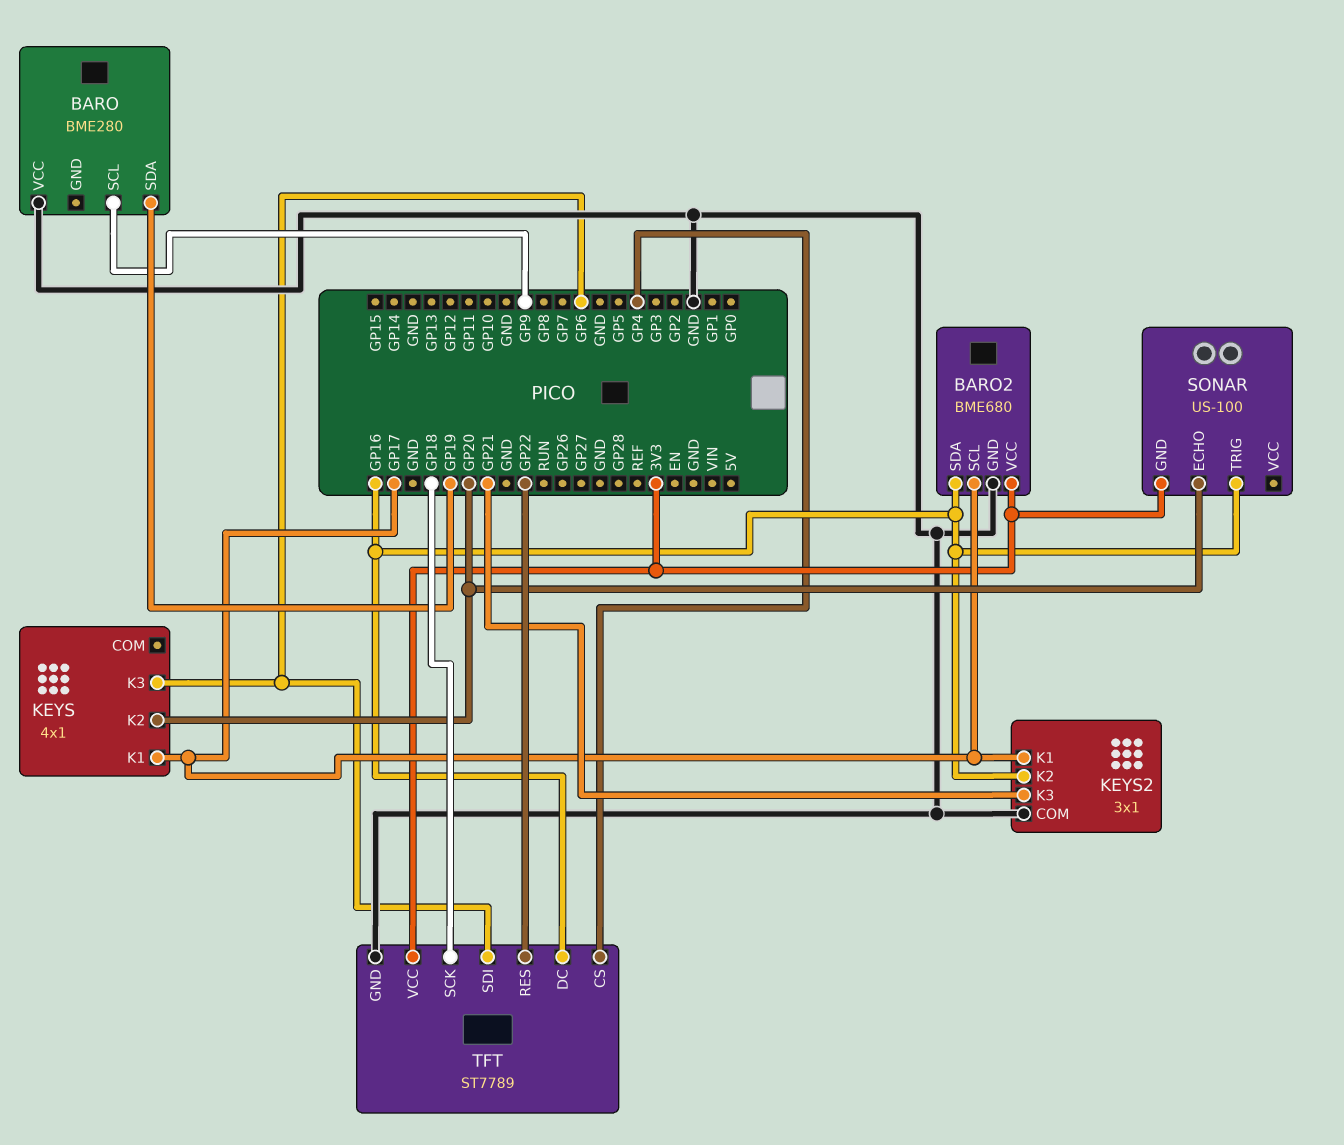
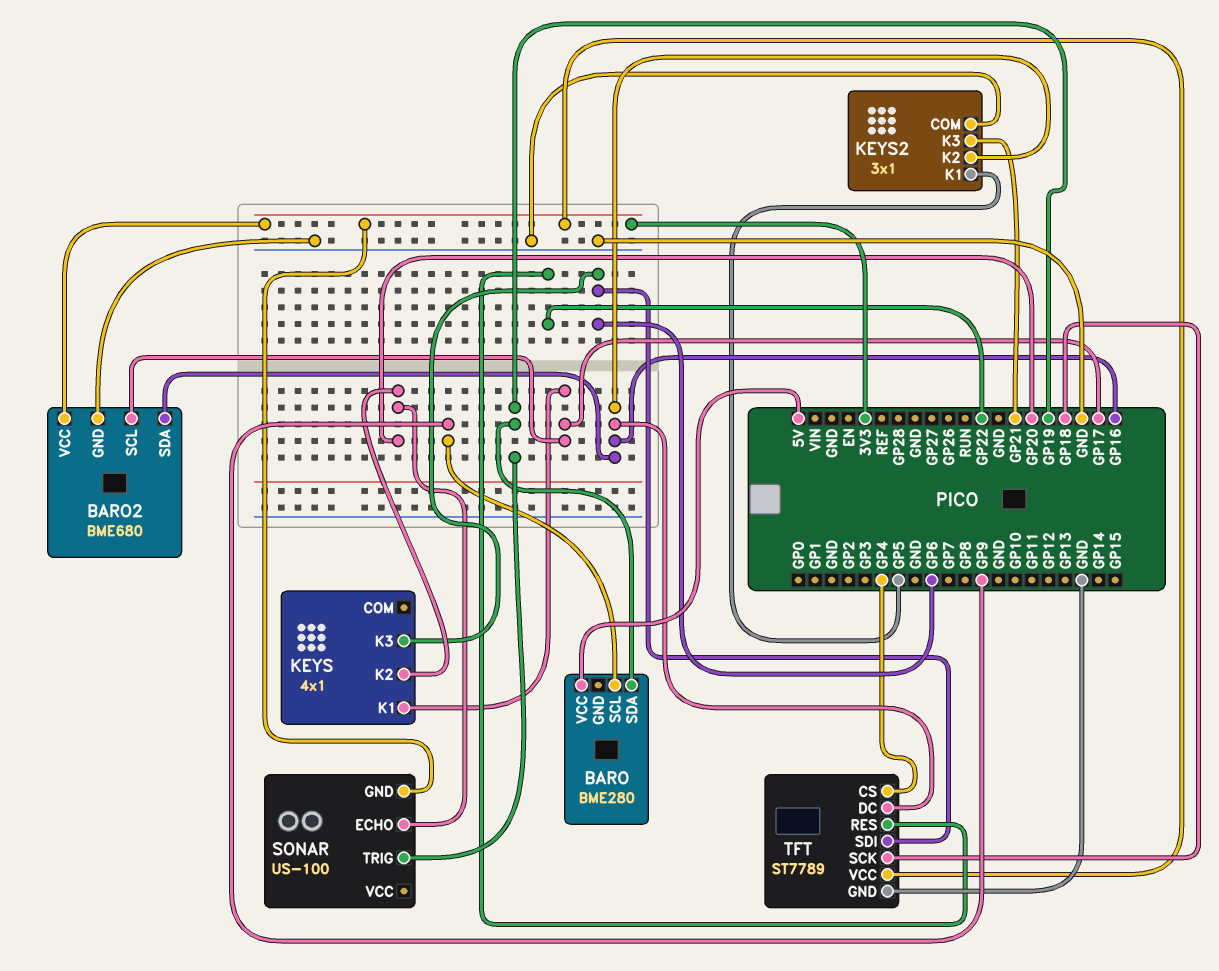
BARO pin VCC: GND -> 5V
KEYS2 pin K1: GP17 -> GP5
SONAR pin TRIG: GP16 -> GP19

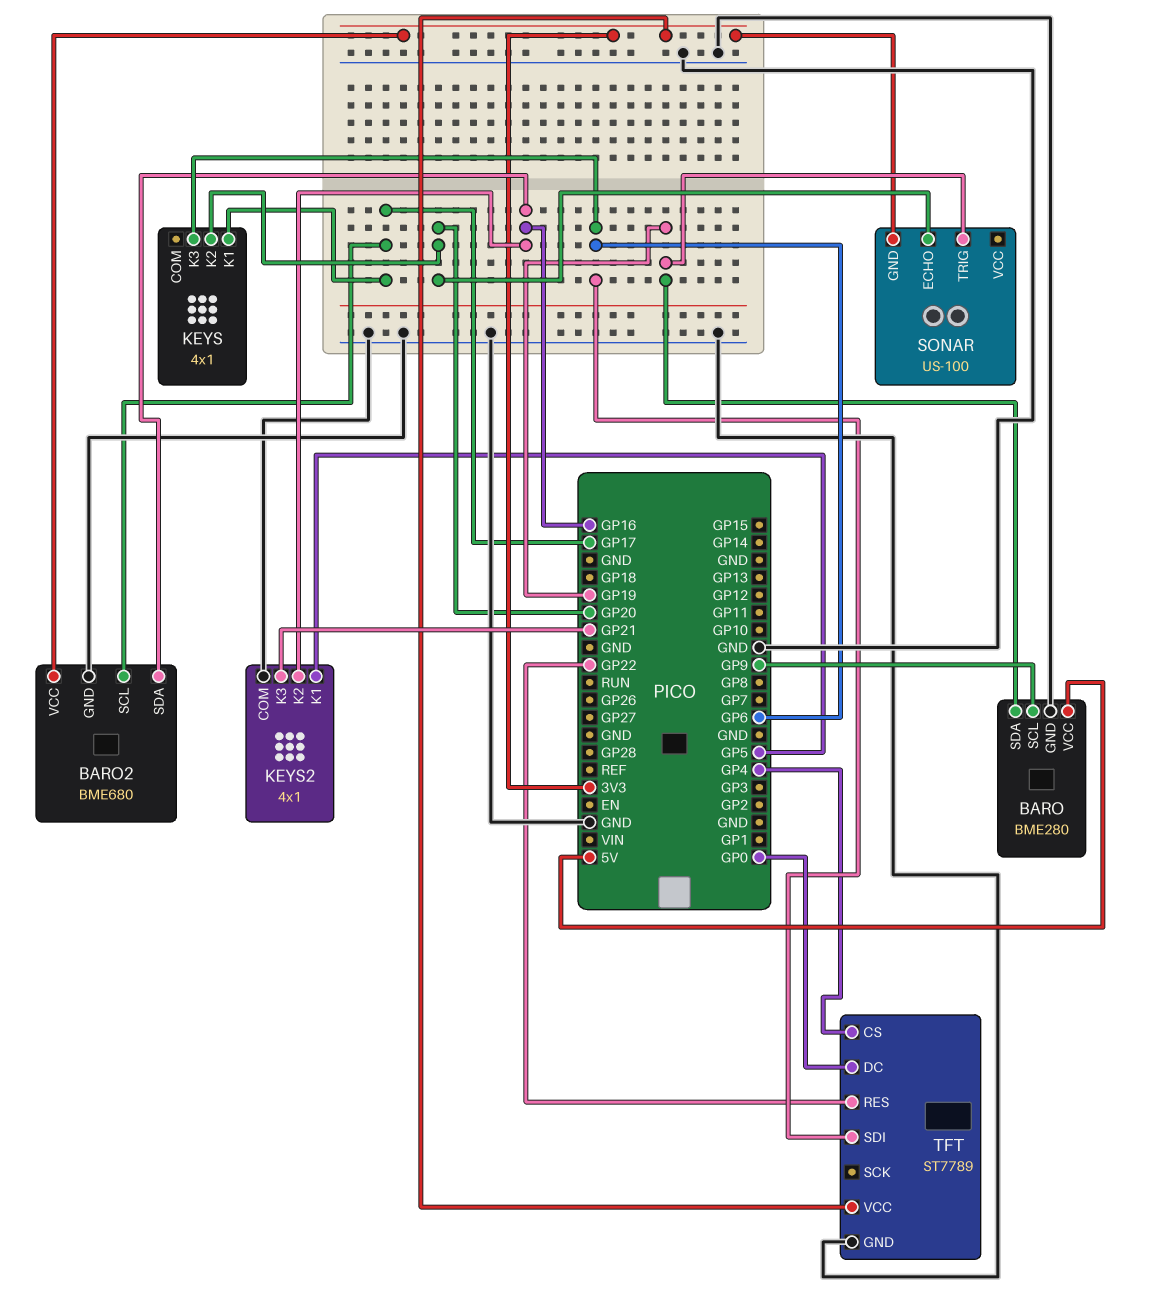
BARO pin GND: none -> GND
KEYS2: 3x1 -> 4x1
TFT pin DC: GP16 -> GP0
TFT pin SCK: GP18 -> none

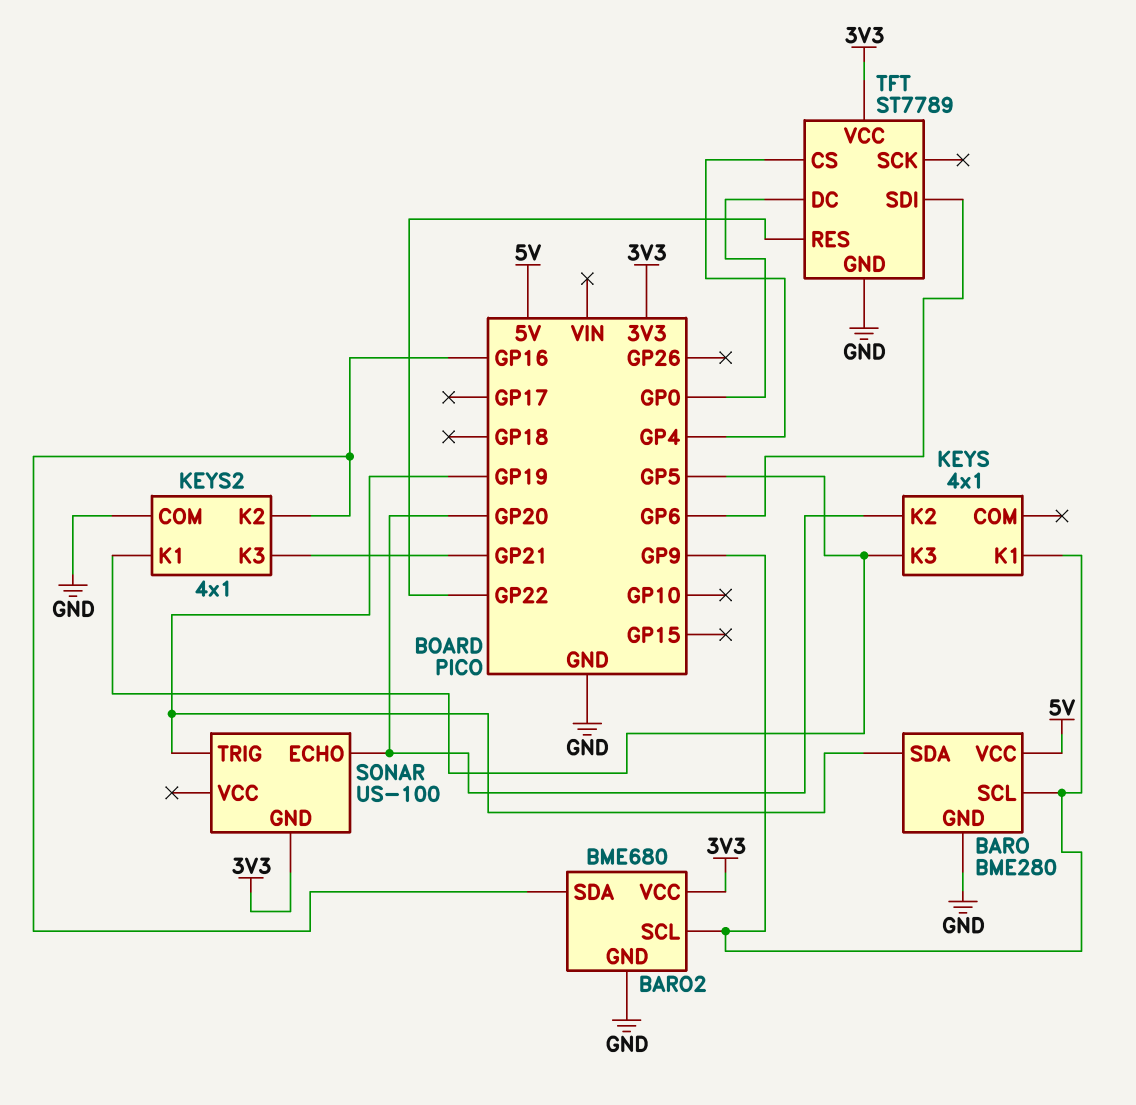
BARO2 pin SCL: GP17 -> GP9
KEYS pin K1: GP17 -> GP9
KEYS pin K3: GP6 -> GP5

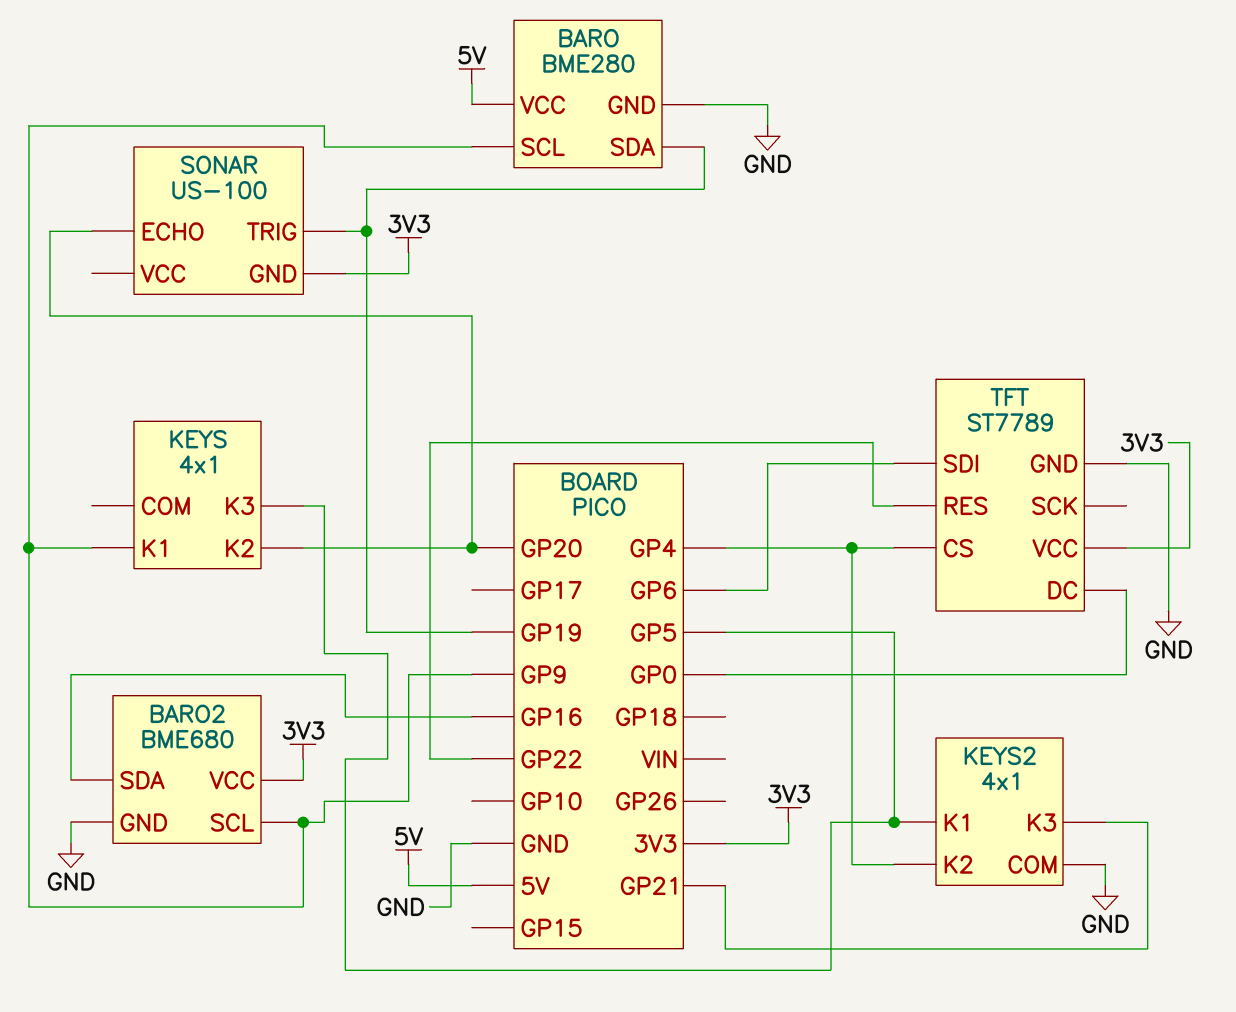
KEYS2 pin K2: GP16 -> GP4

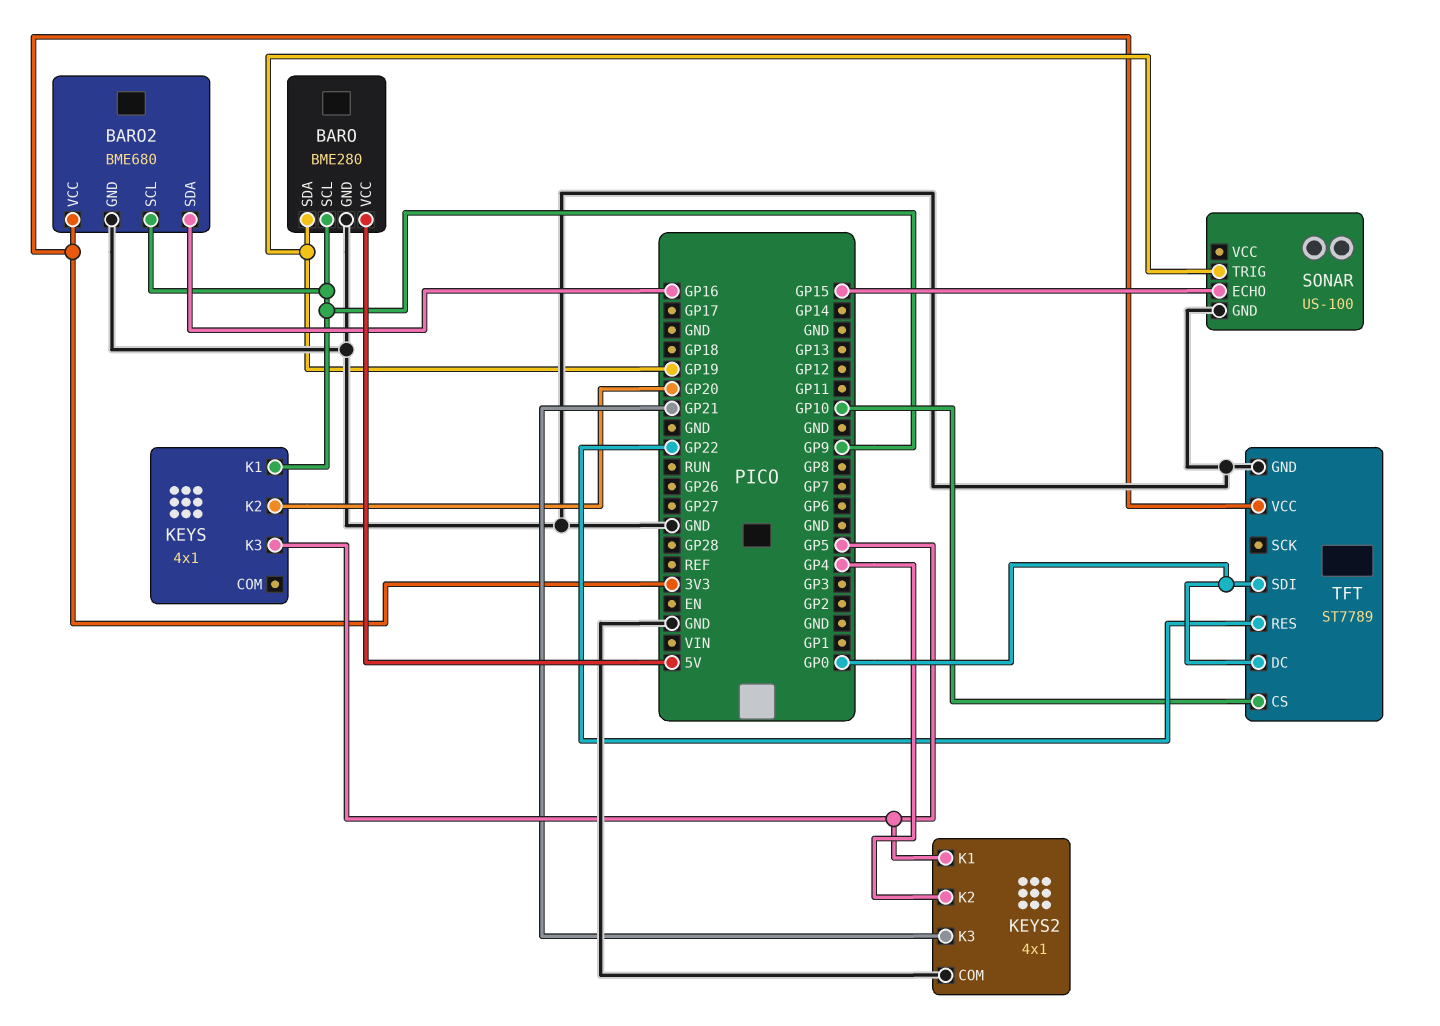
SONAR pin ECHO: GP20 -> GP15
SONAR pin GND: 3V3 -> GND
TFT pin CS: GP4 -> GP10
TFT pin SDI: GP6 -> GP0

